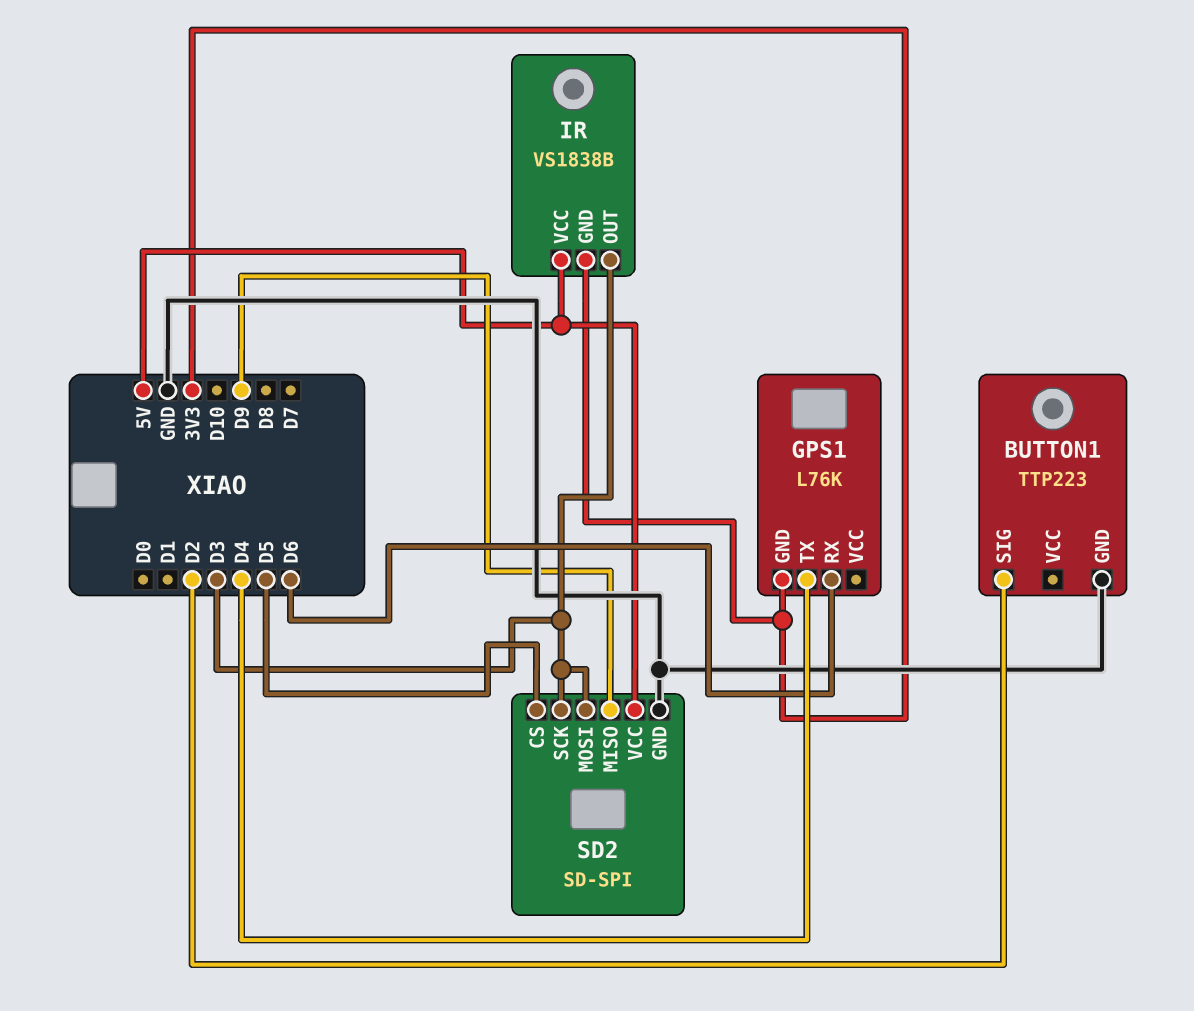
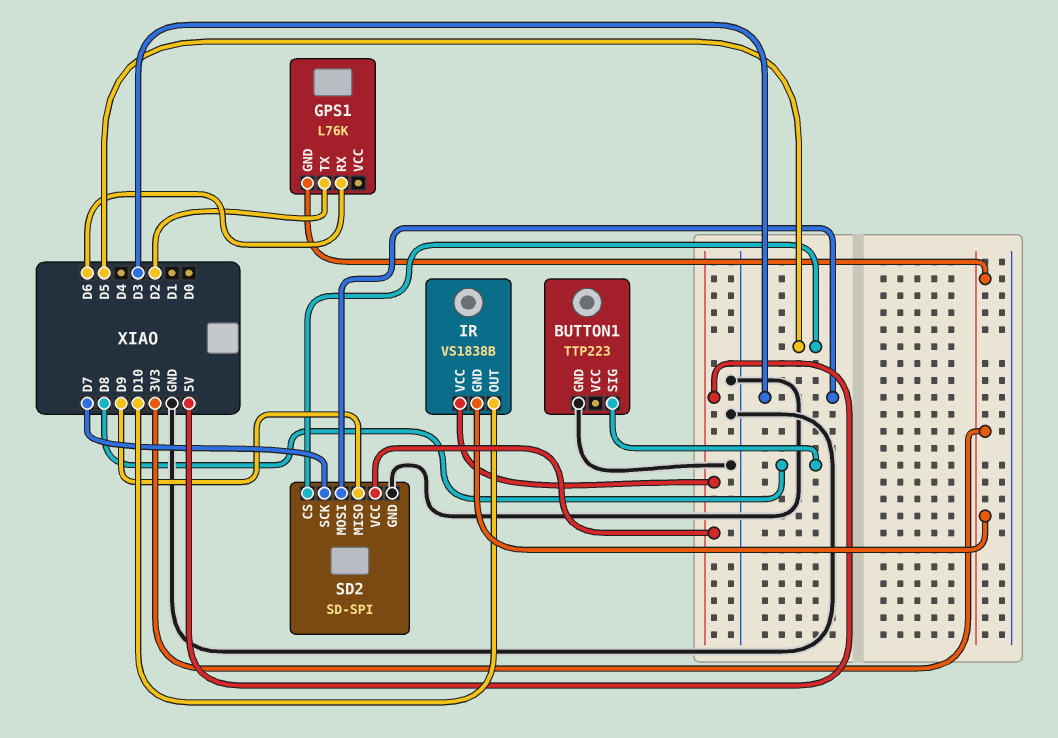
BUTTON1 pin SIG: D2 -> D8
GPS1 pin TX: D4 -> D2
IR pin OUT: D3 -> D10
SD2 pin SCK: D3 -> D7

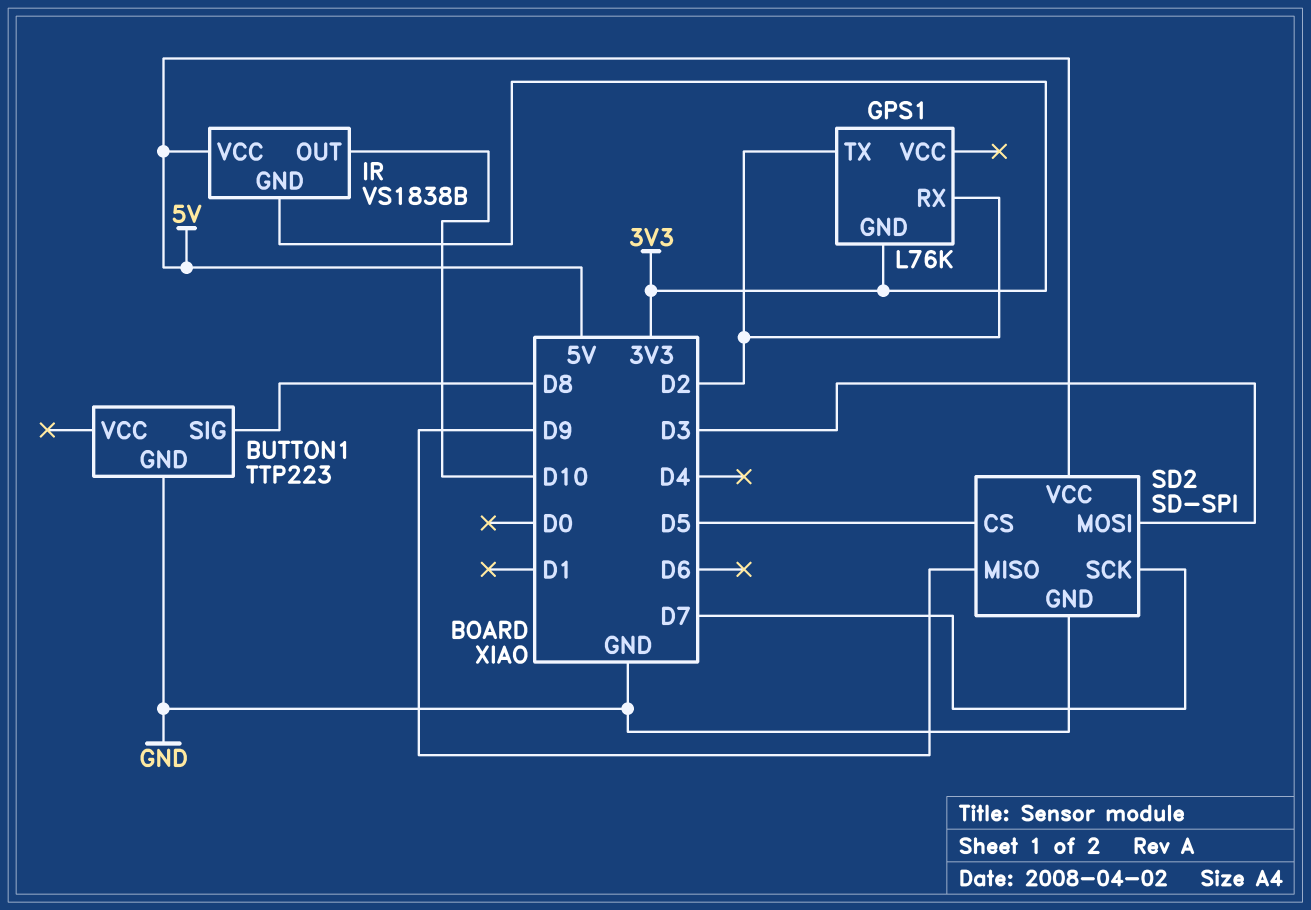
GPS1 pin RX: D6 -> D2

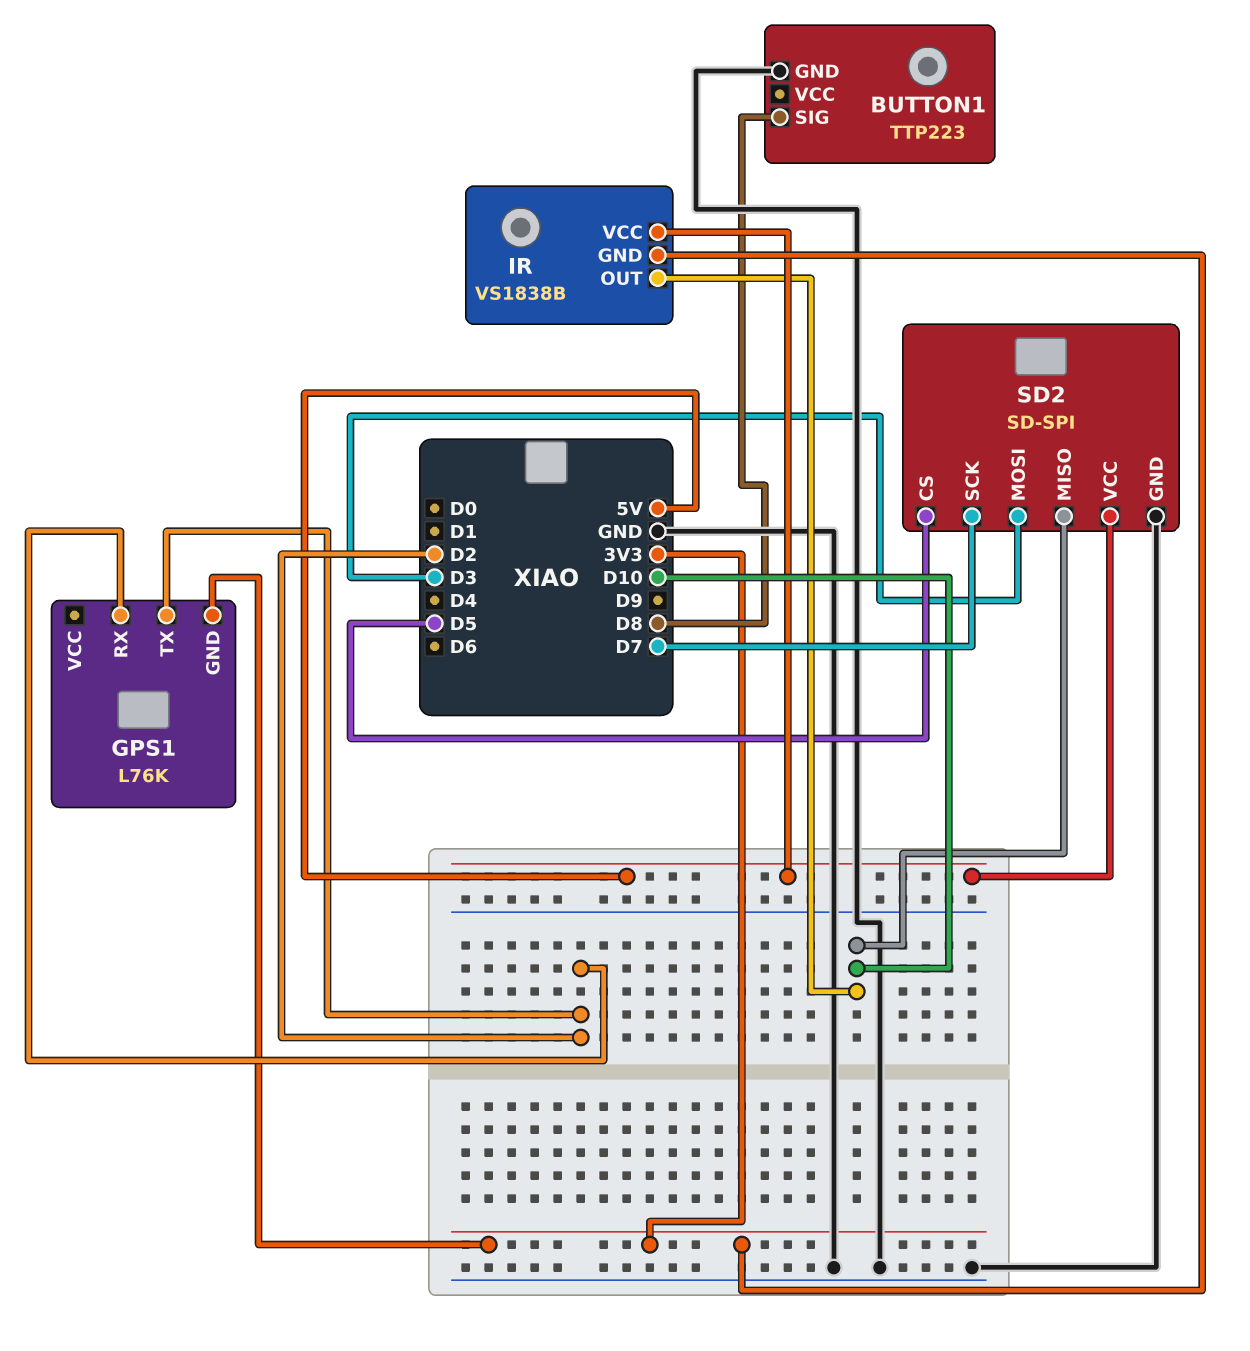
SD2 pin MISO: D9 -> D10

